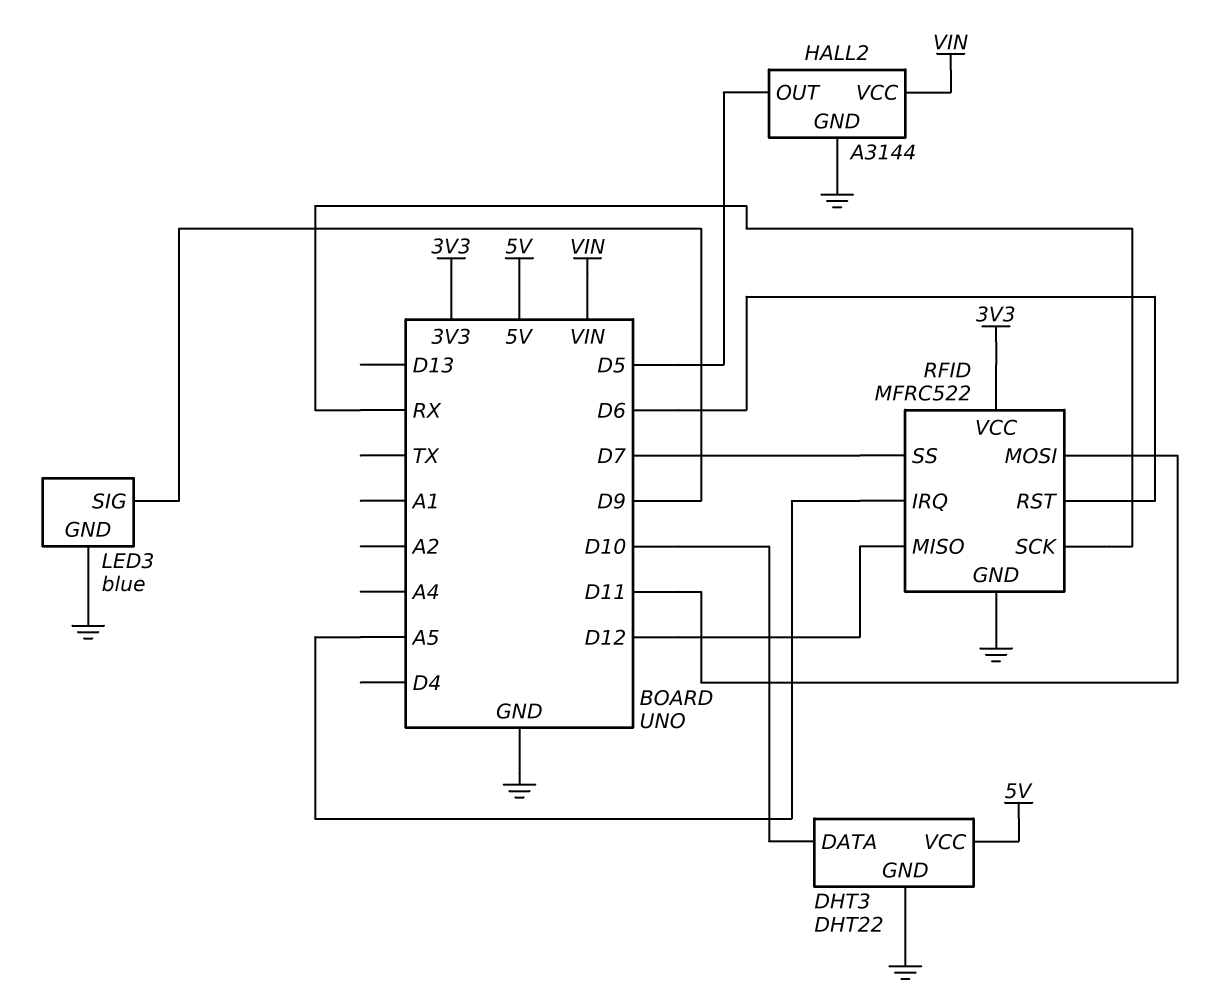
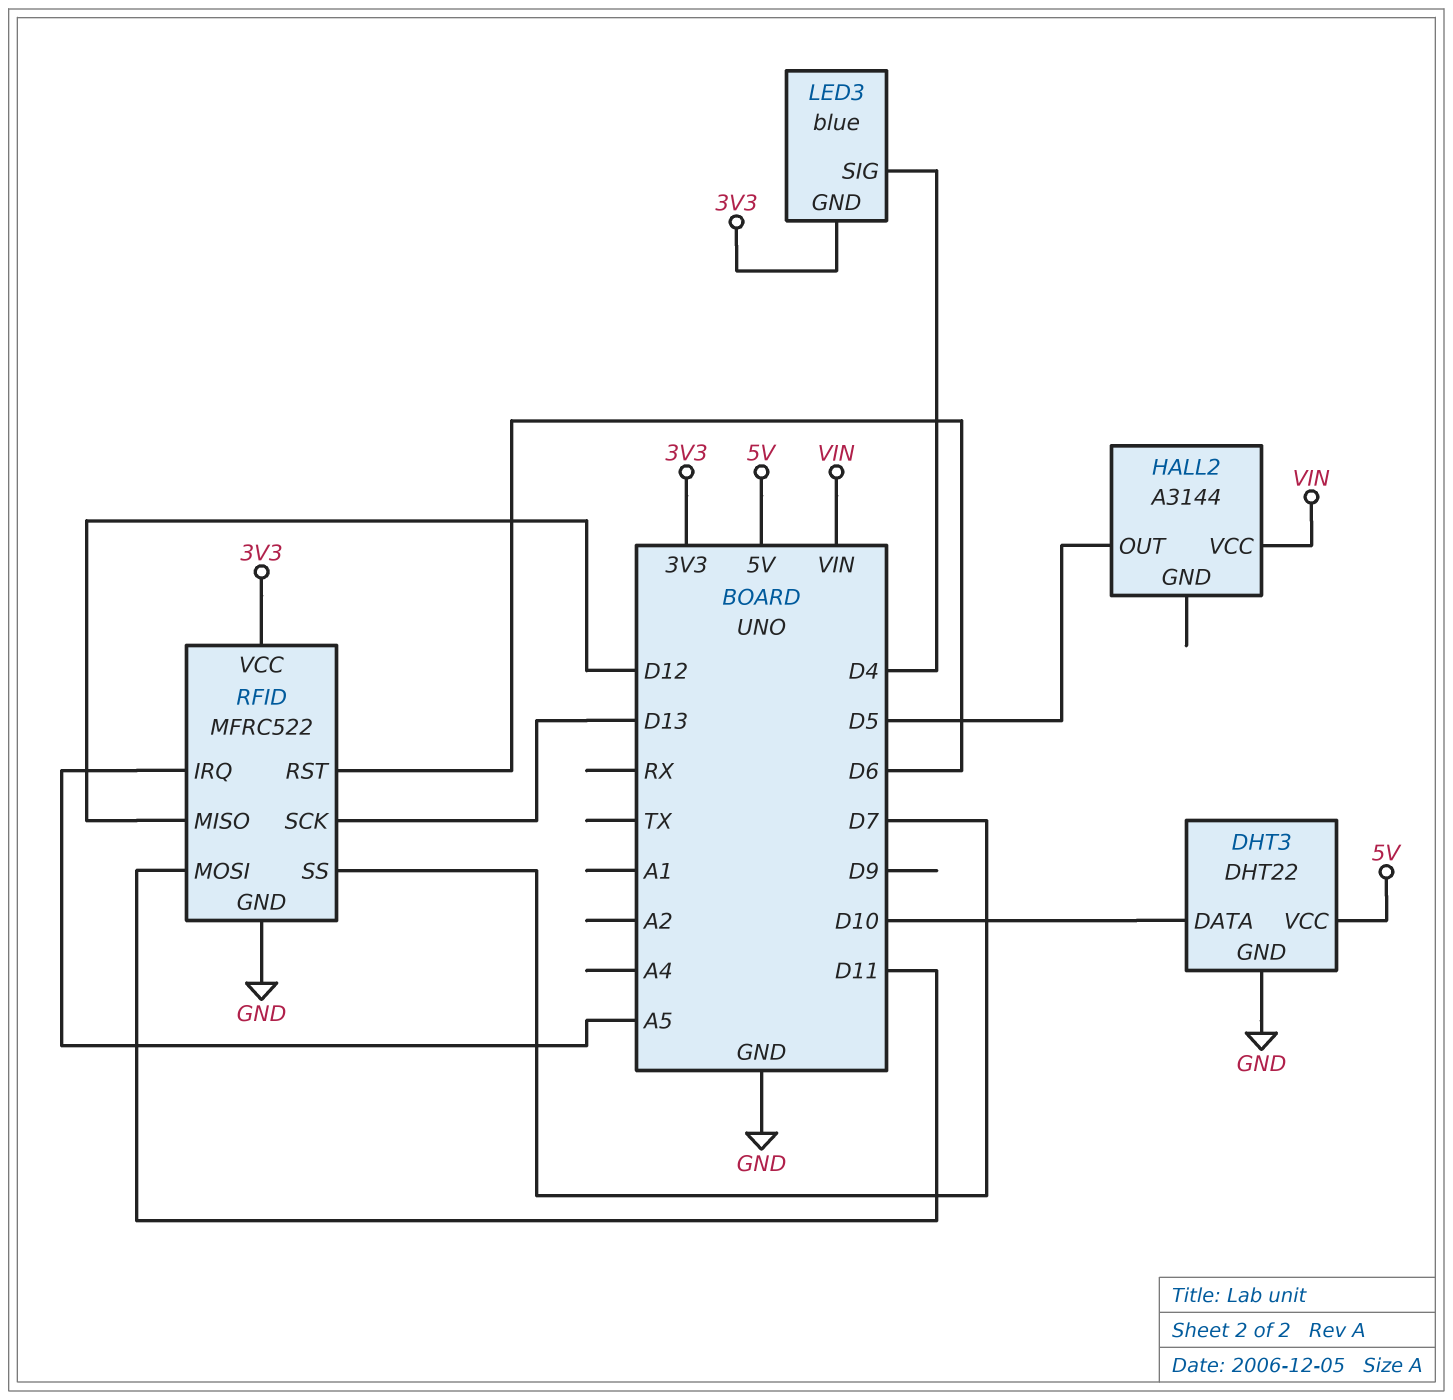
HALL2 pin GND: GND -> none
LED3 pin GND: GND -> 3V3
LED3 pin SIG: D9 -> D4
RFID pin SCK: RX -> D13

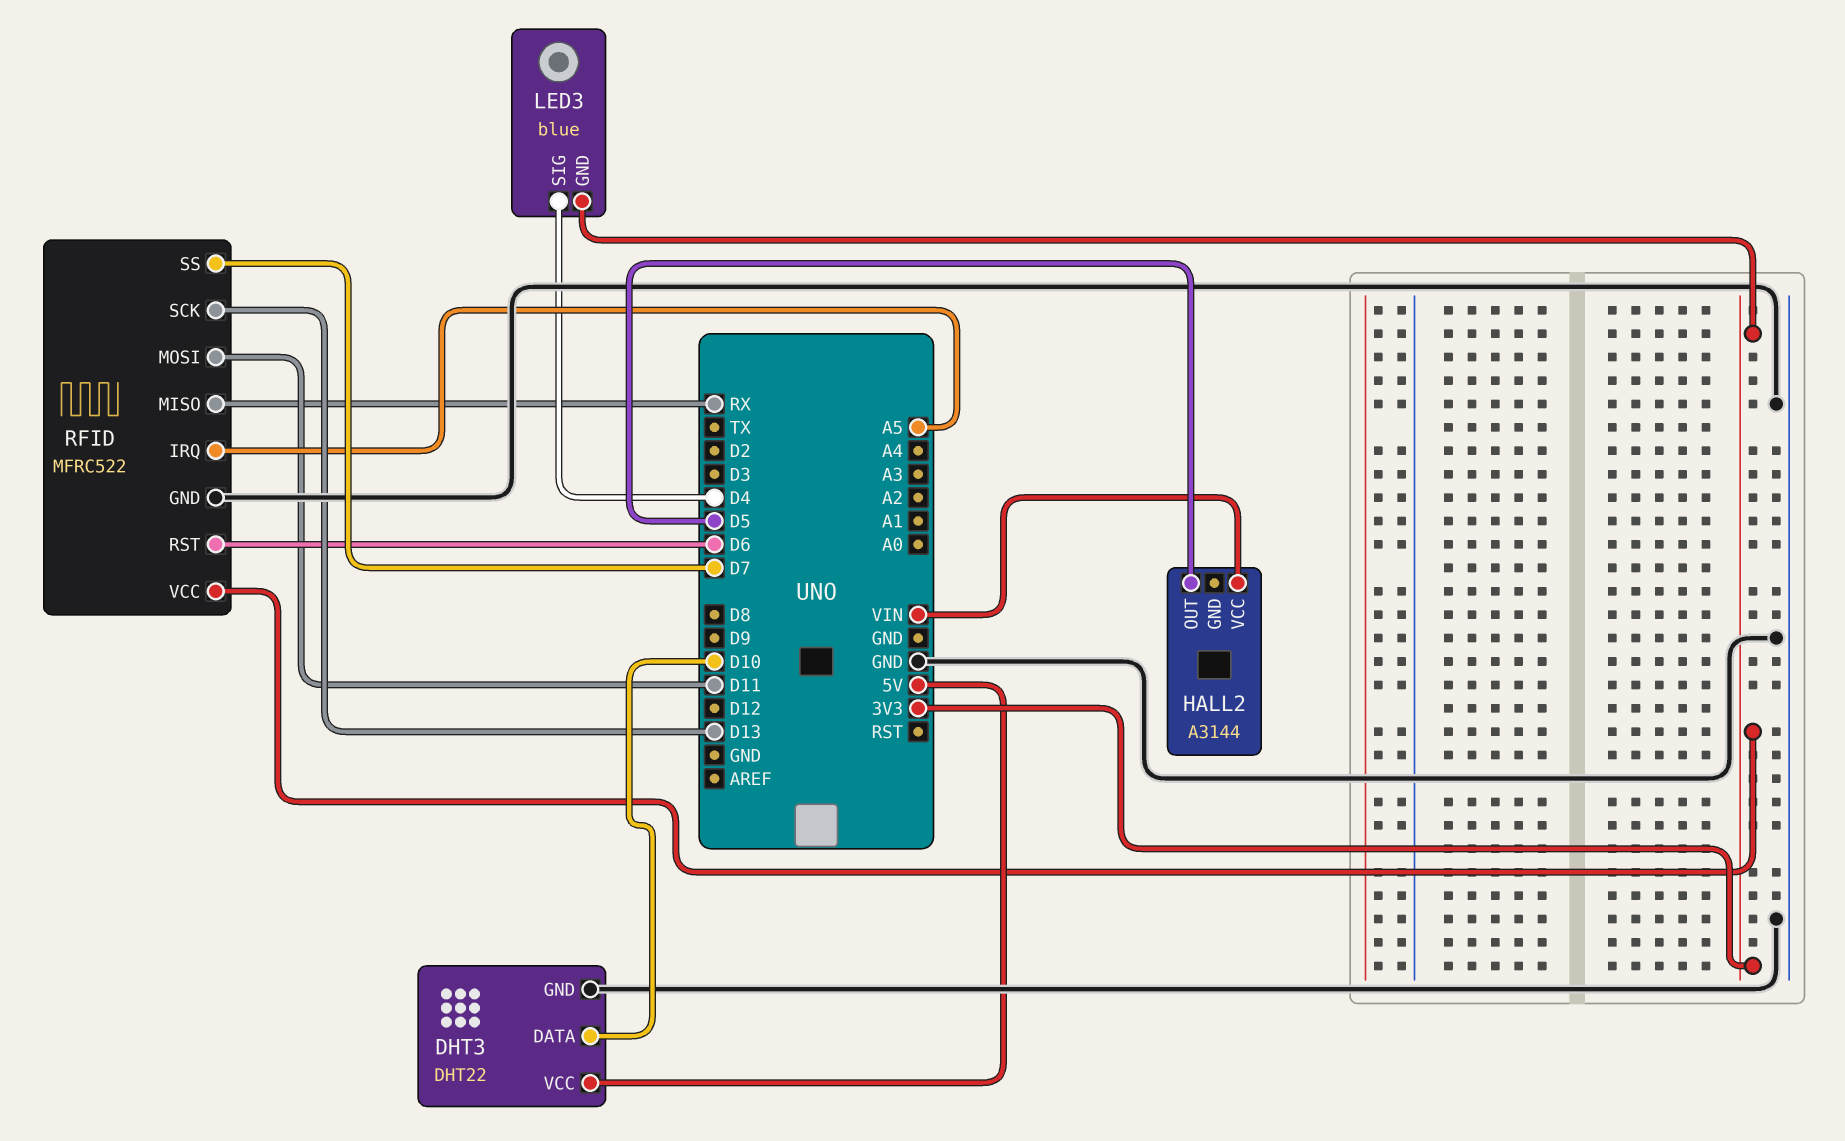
RFID pin MISO: D12 -> RX

